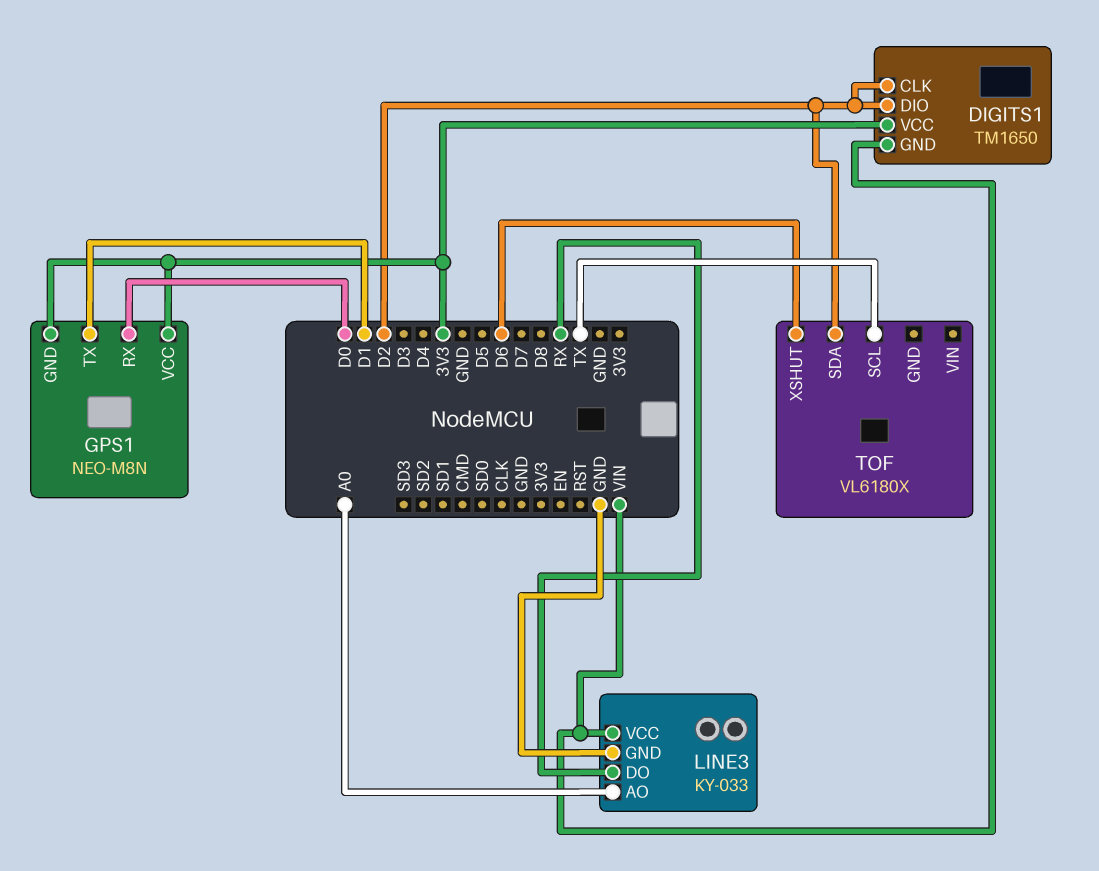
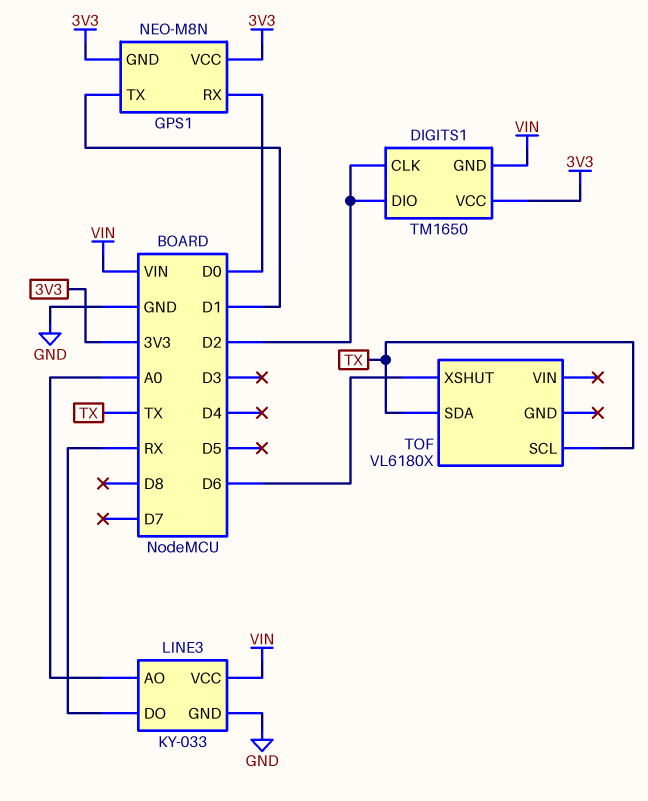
TOF pin SDA: D2 -> TX

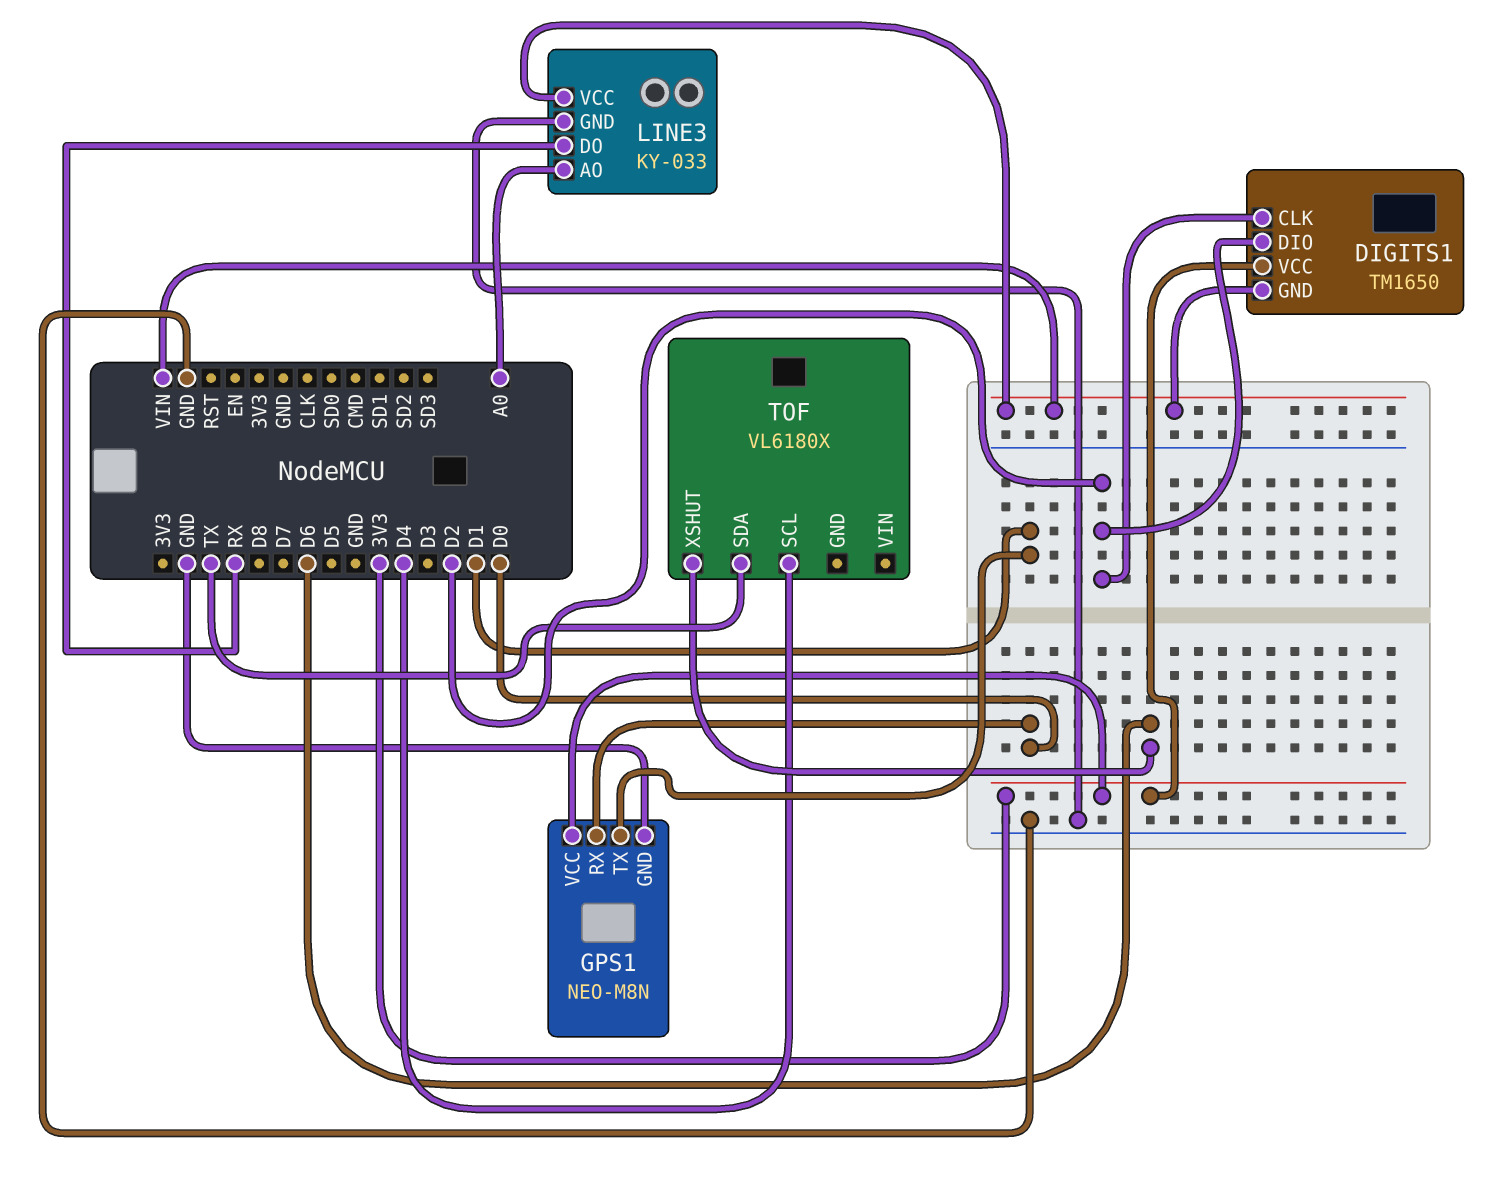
GPS1 pin GND: 3V3 -> GND
TOF pin SCL: TX -> D4

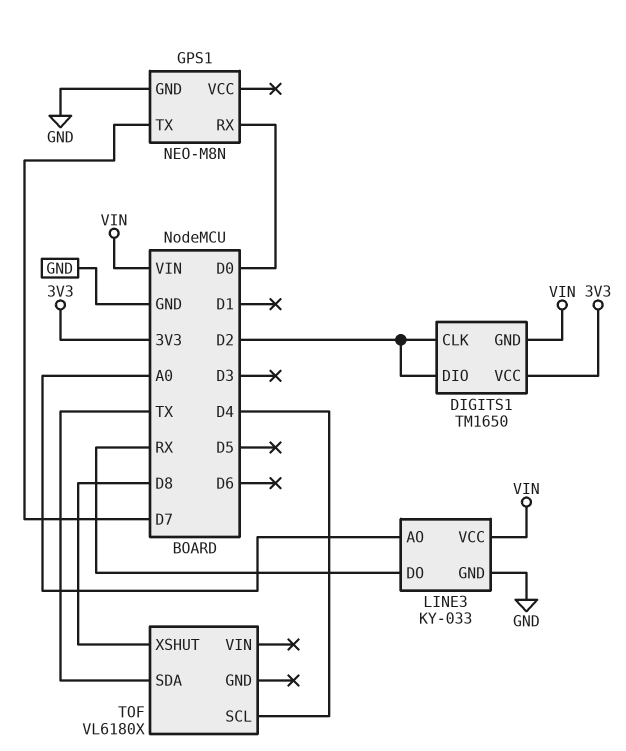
GPS1 pin TX: D1 -> D7
GPS1 pin VCC: 3V3 -> none
TOF pin XSHUT: D6 -> D8

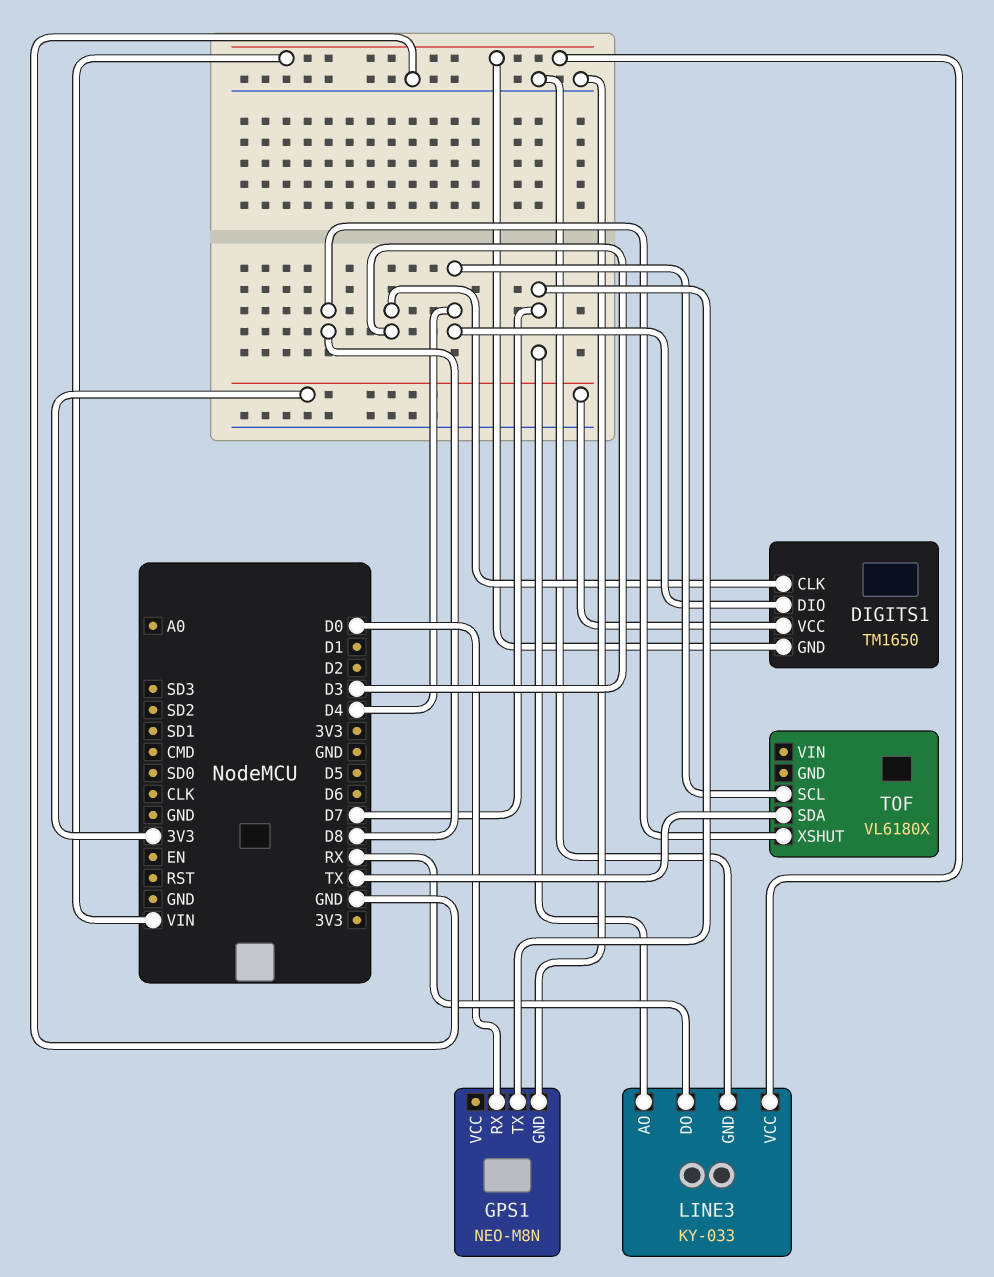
DIGITS1 pin CLK: D2 -> D3
DIGITS1 pin DIO: D2 -> D4
LINE3 pin AO: A0 -> D7

